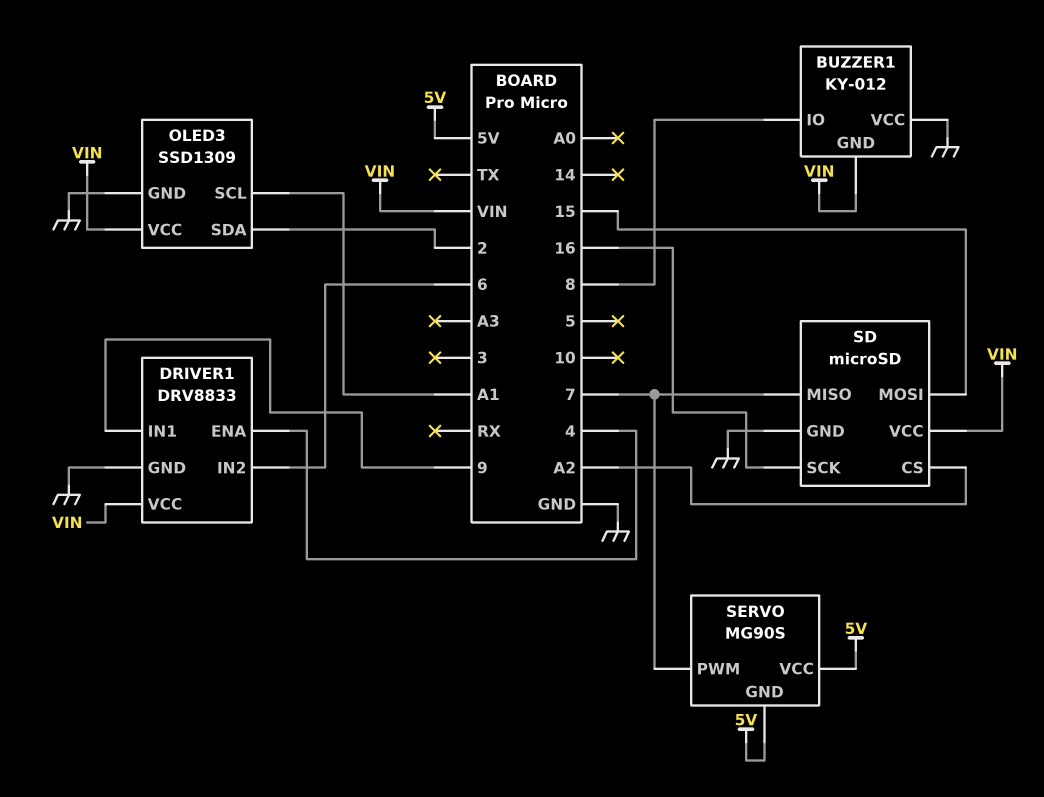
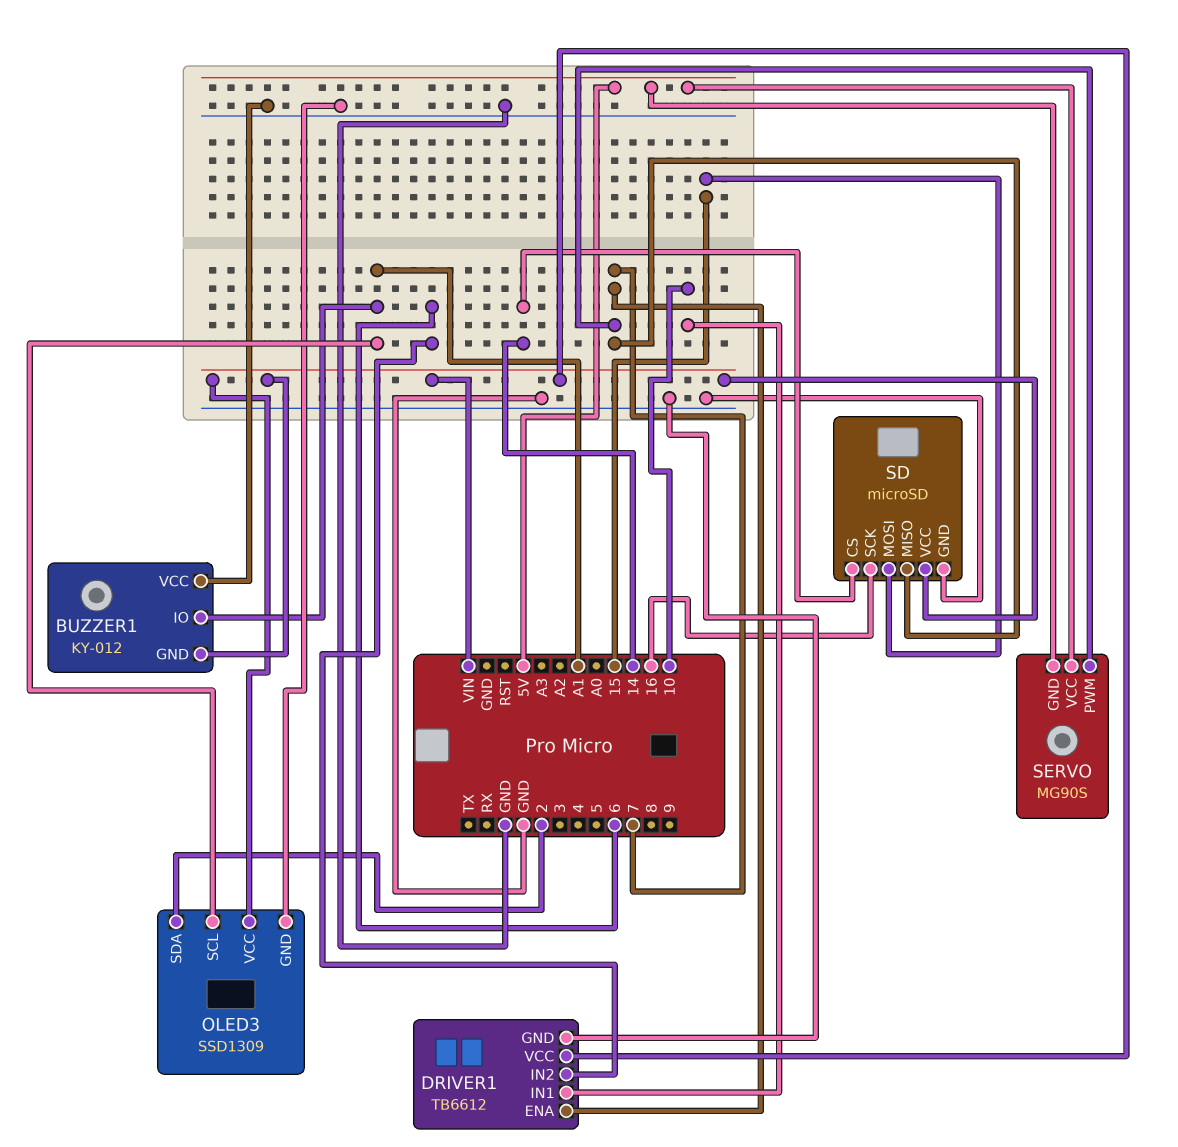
BUZZER1 pin IO: 8 -> A1
DRIVER1: DRV8833 -> TB6612
DRIVER1 pin ENA: 4 -> 7
DRIVER1 pin IN1: 9 -> 10
SD pin CS: A2 -> 14

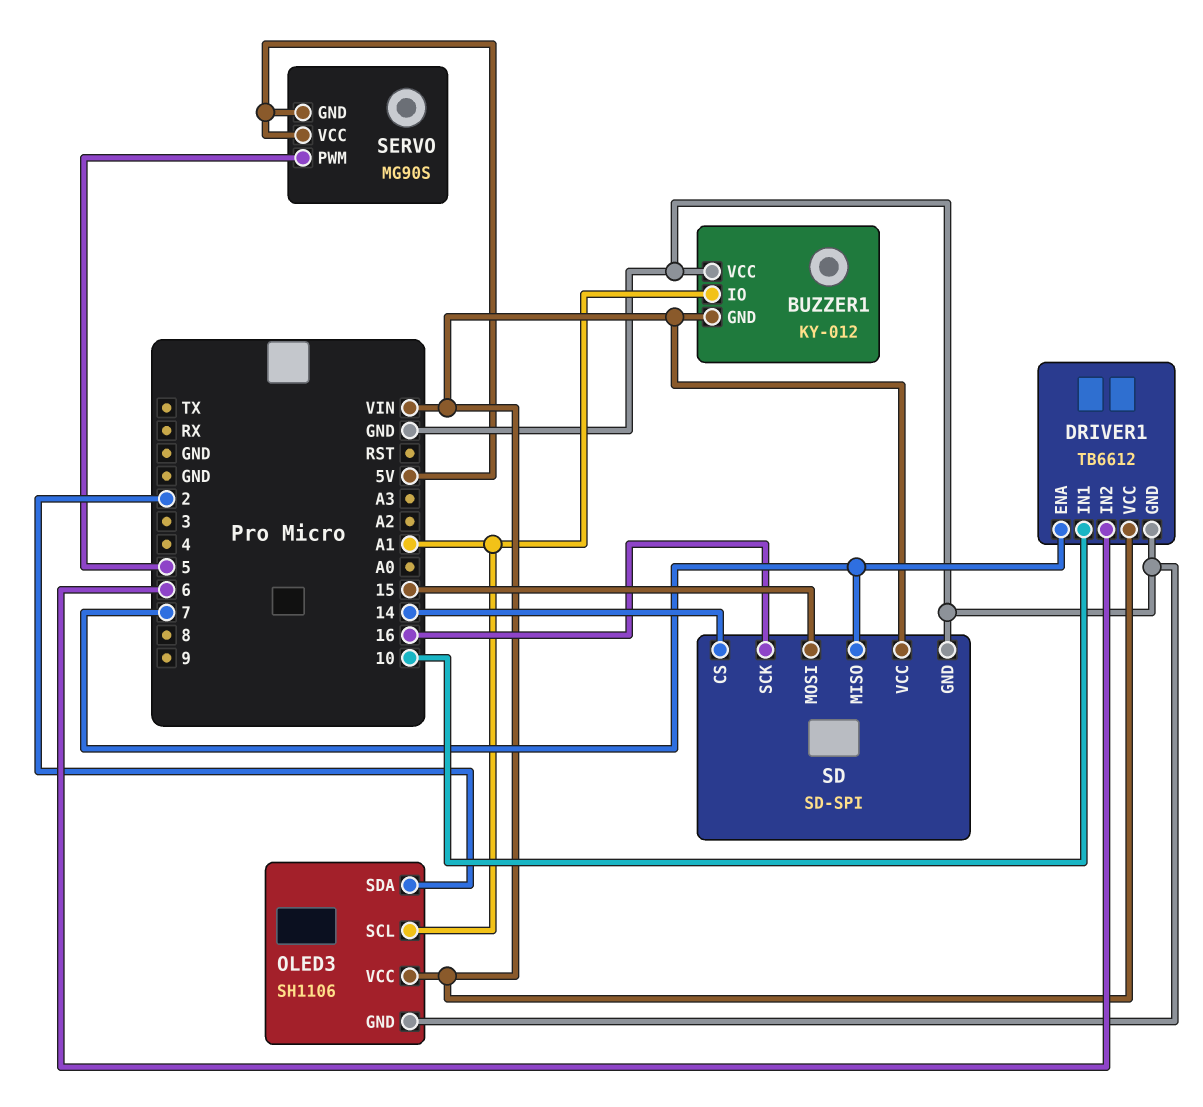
OLED3: SSD1309 -> SH1106
SD: microSD -> SD-SPI
SERVO pin PWM: 7 -> 5

